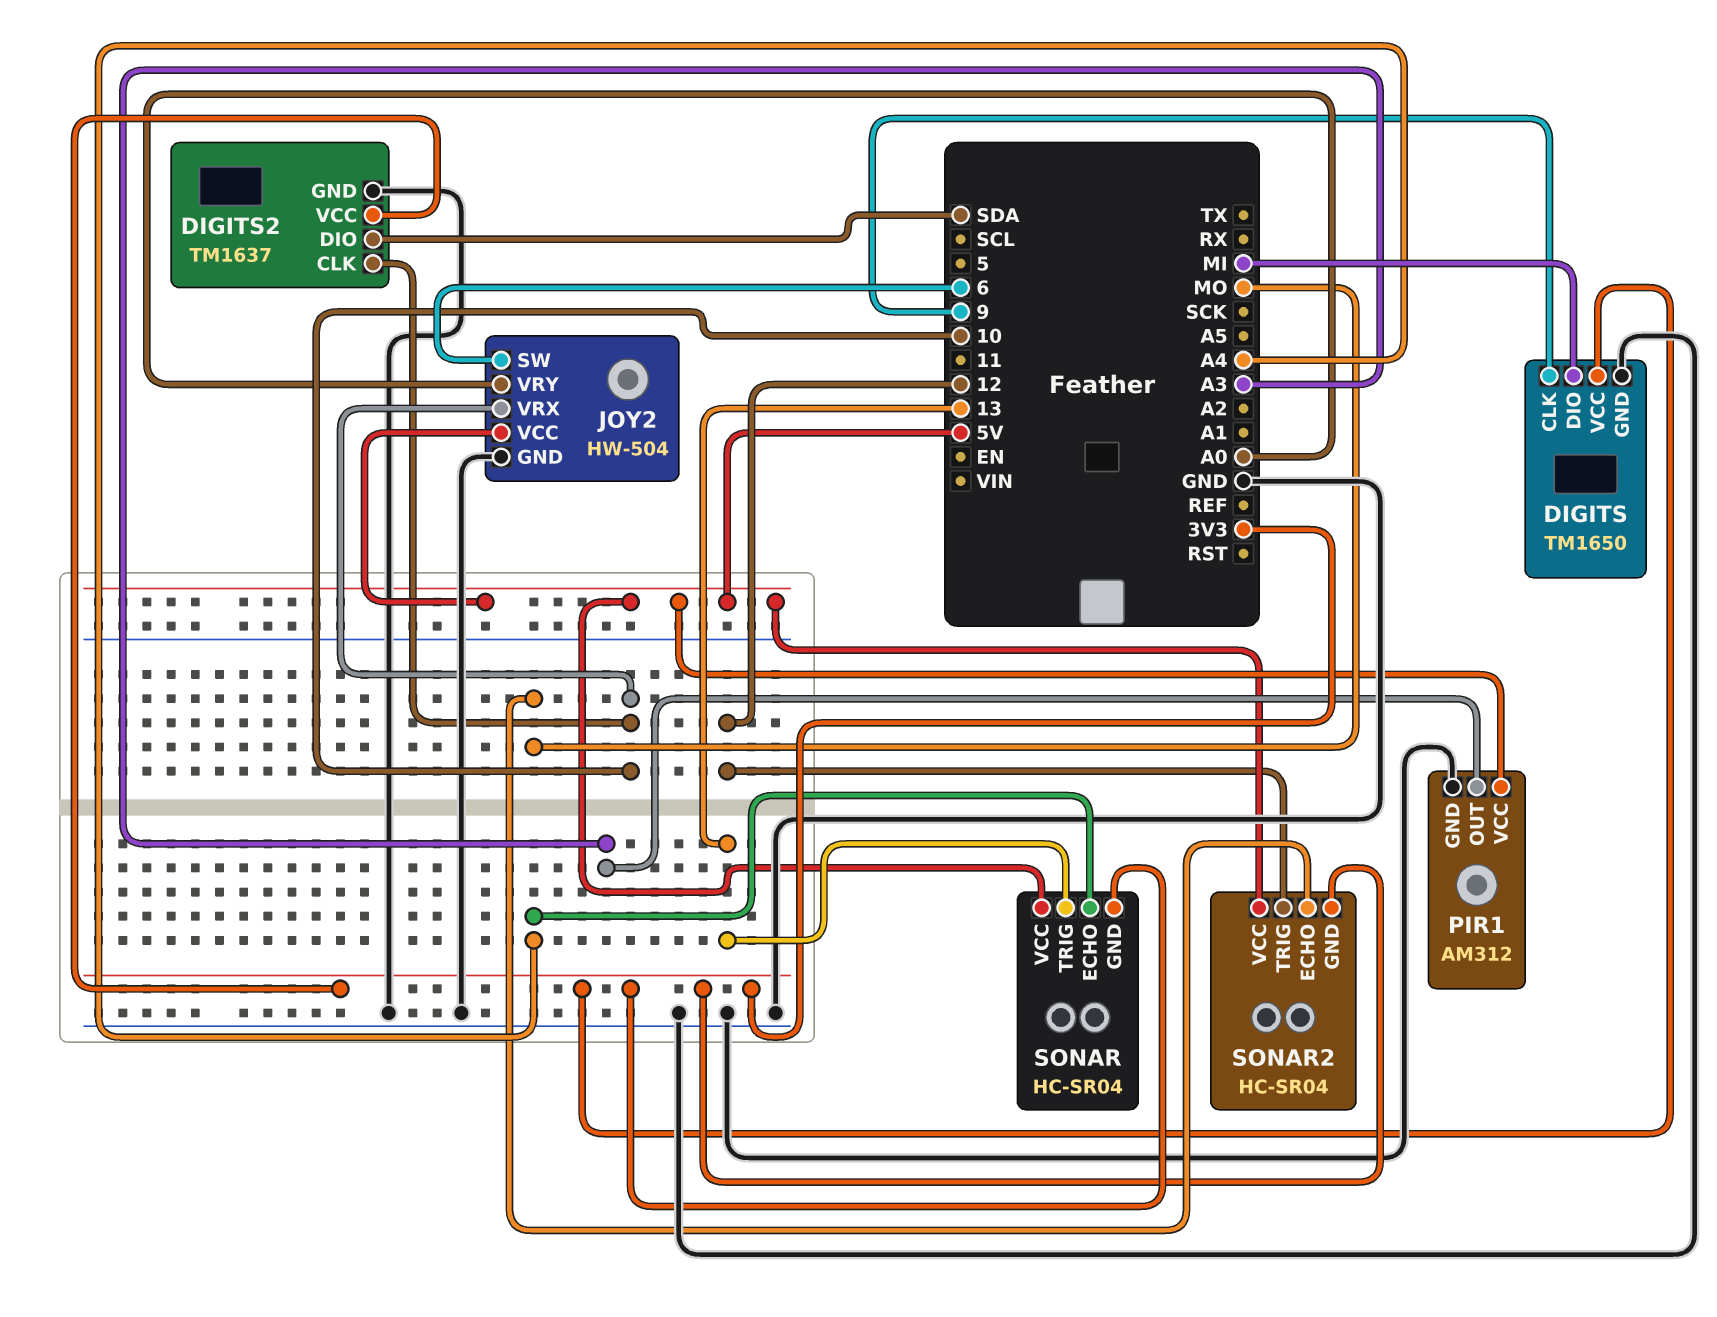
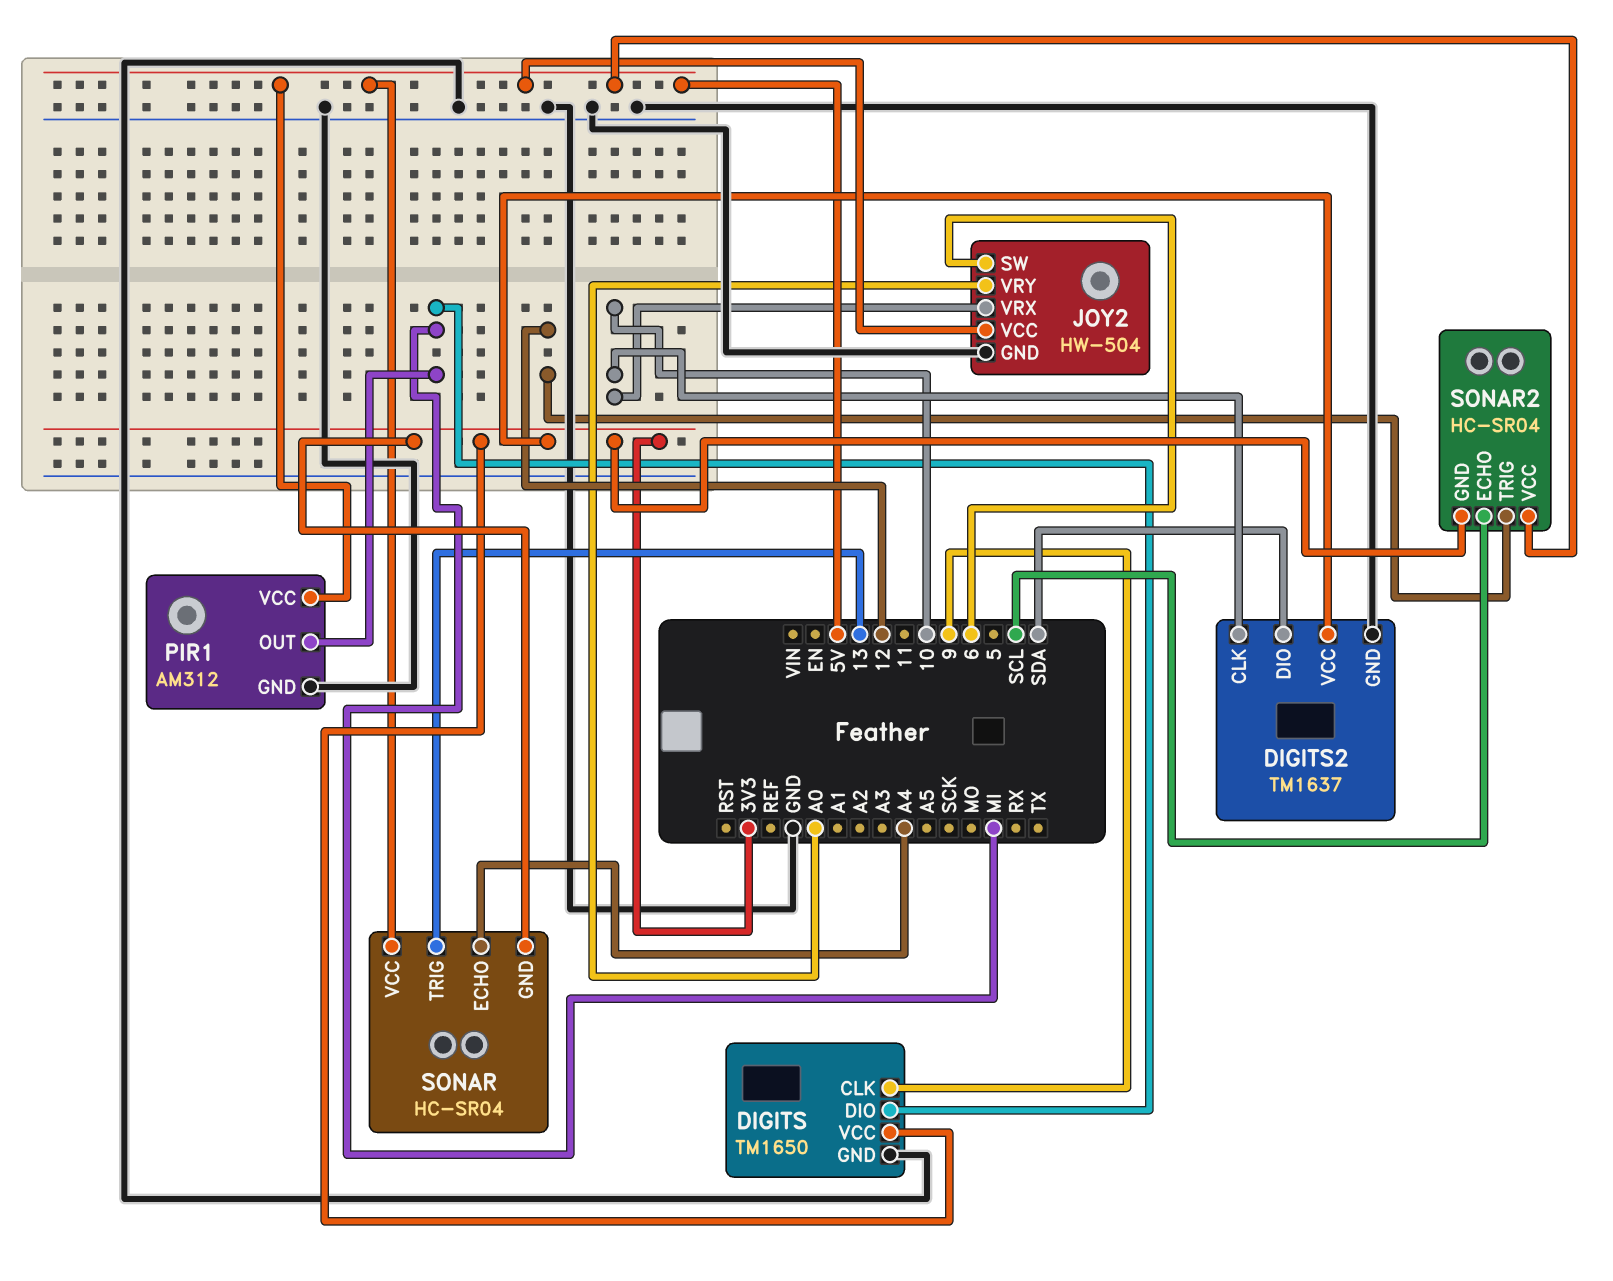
PIR1 pin OUT: A3 -> MI
SONAR2 pin ECHO: MO -> SCL

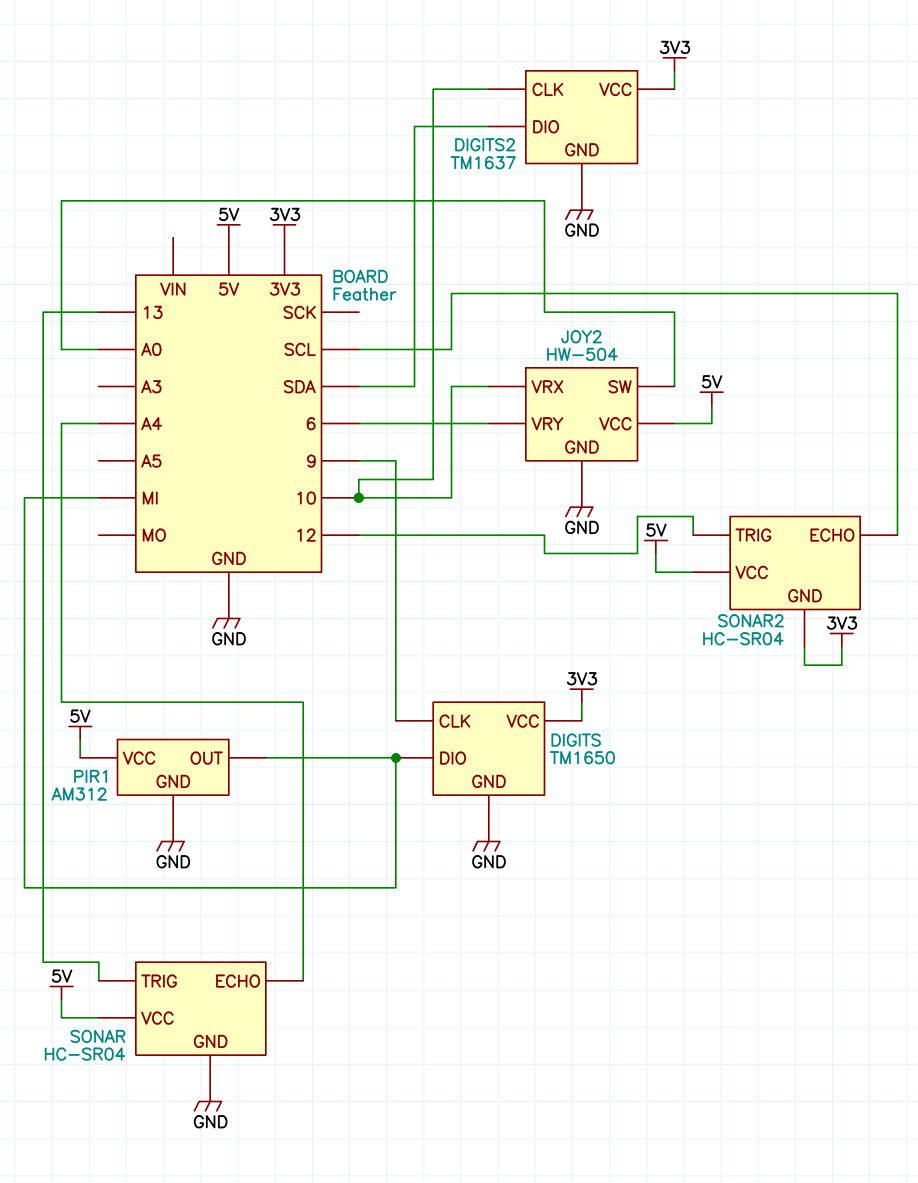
JOY2 pin SW: 6 -> A0
JOY2 pin VRY: A0 -> 6
SONAR pin GND: 3V3 -> GND

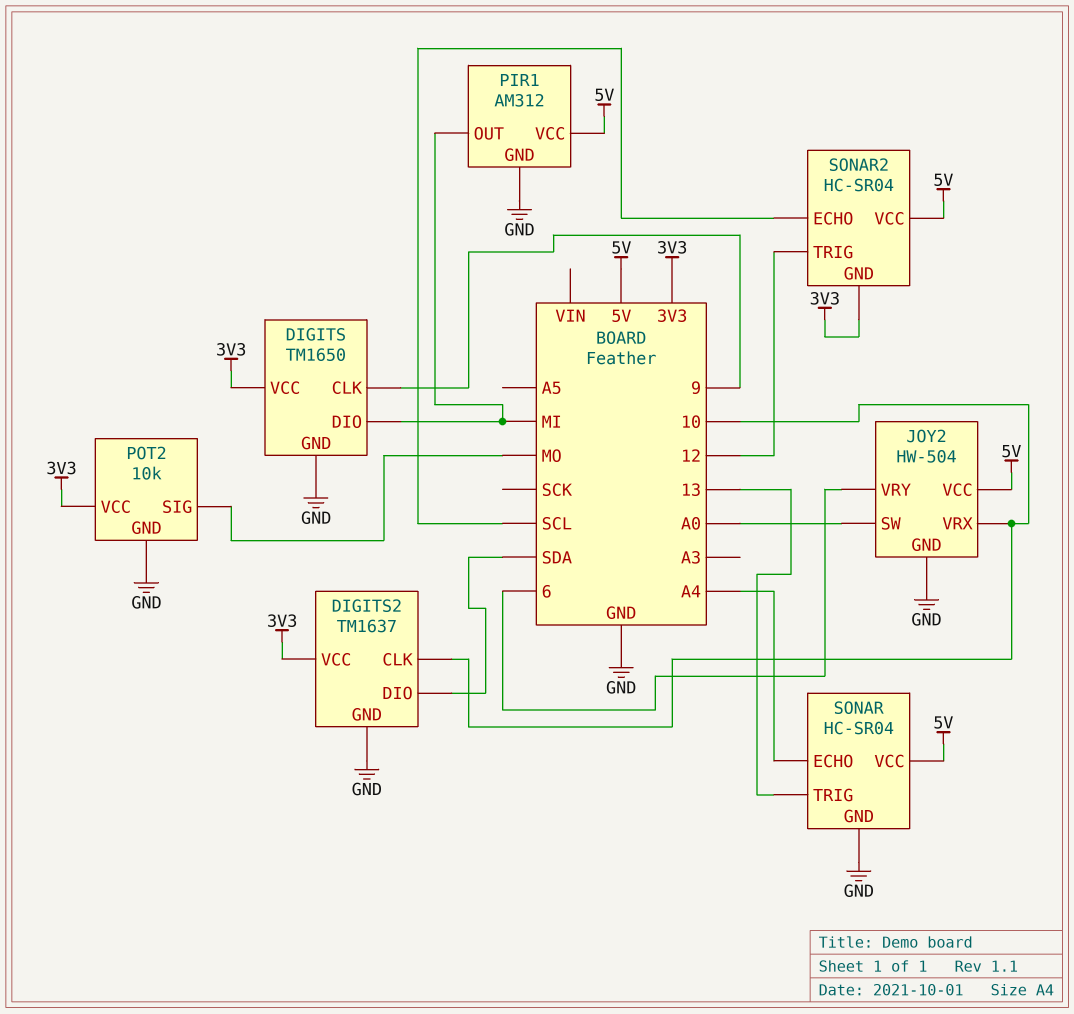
POT2: none -> 10k
POT2 pin GND: none -> GND
POT2 pin SIG: none -> MO
POT2 pin VCC: none -> 3V3

